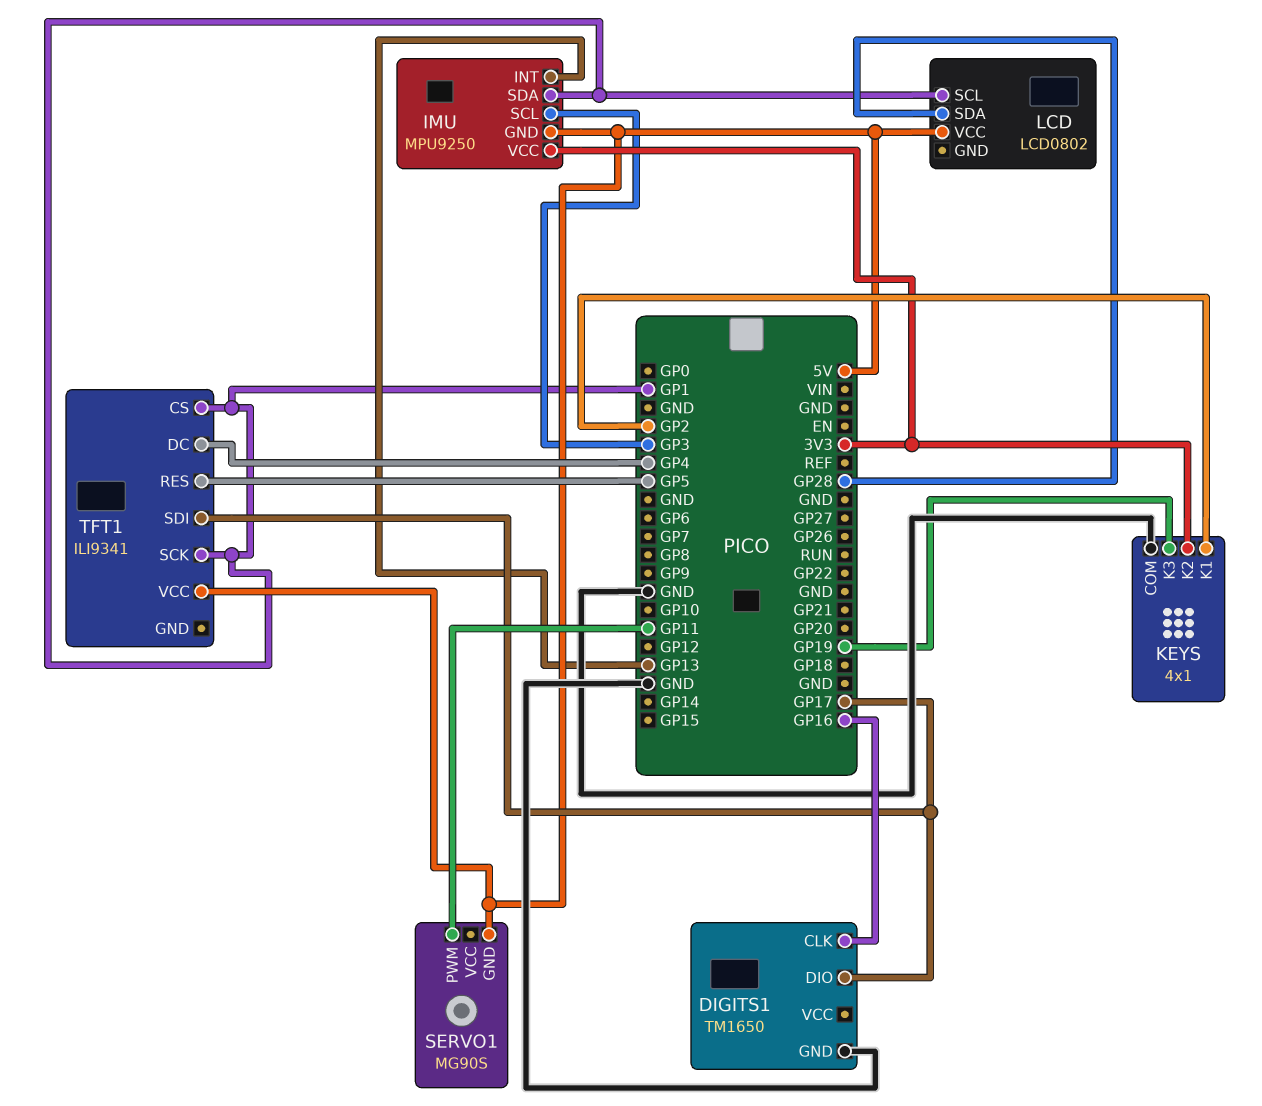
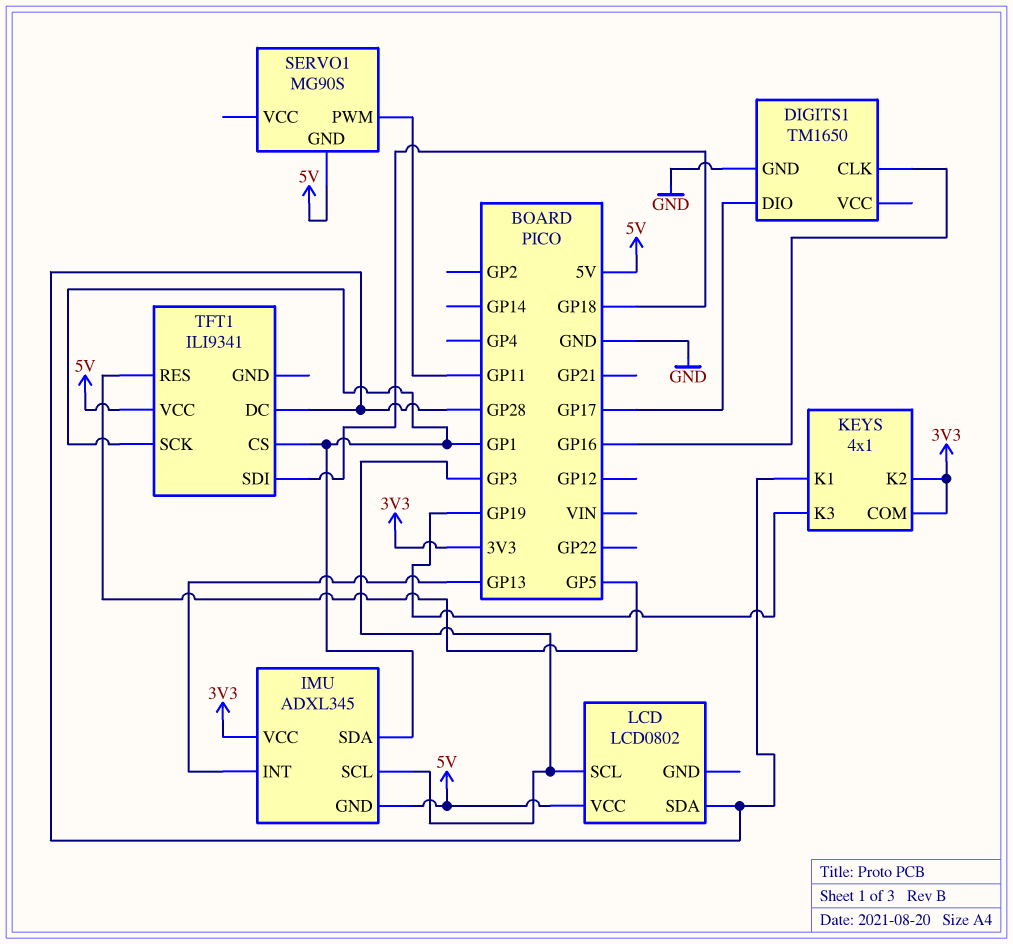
IMU: MPU9250 -> ADXL345
KEYS pin COM: GND -> 3V3
KEYS pin K1: GP2 -> GP28
LCD pin SCL: GP1 -> GP3
TFT1 pin DC: GP4 -> GP28
TFT1 pin SDI: GP17 -> GP18

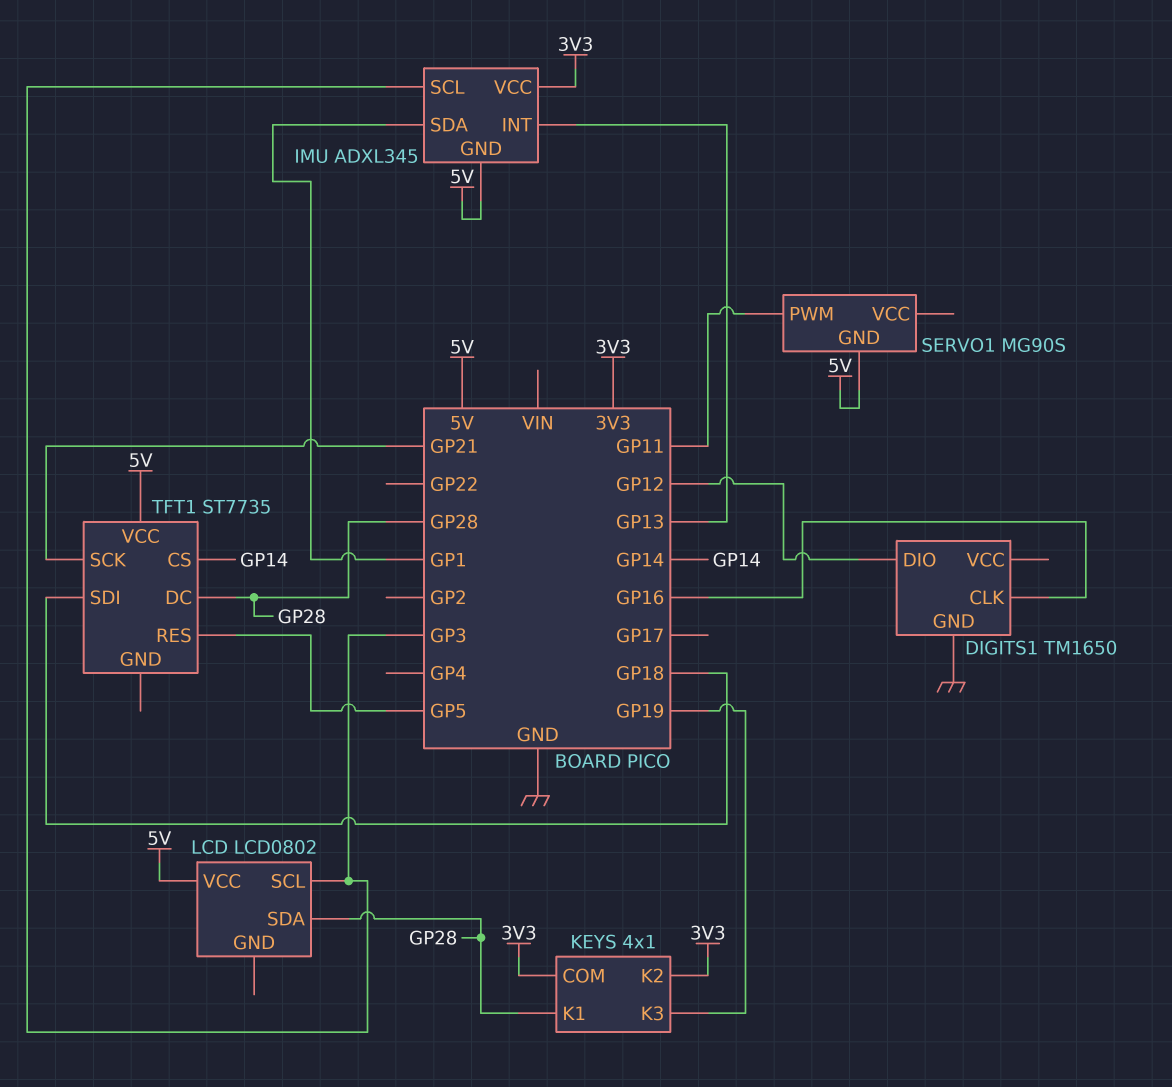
DIGITS1 pin DIO: GP17 -> GP12
TFT1: ILI9341 -> ST7735
TFT1 pin CS: GP1 -> GP14
TFT1 pin SCK: GP1 -> GP21

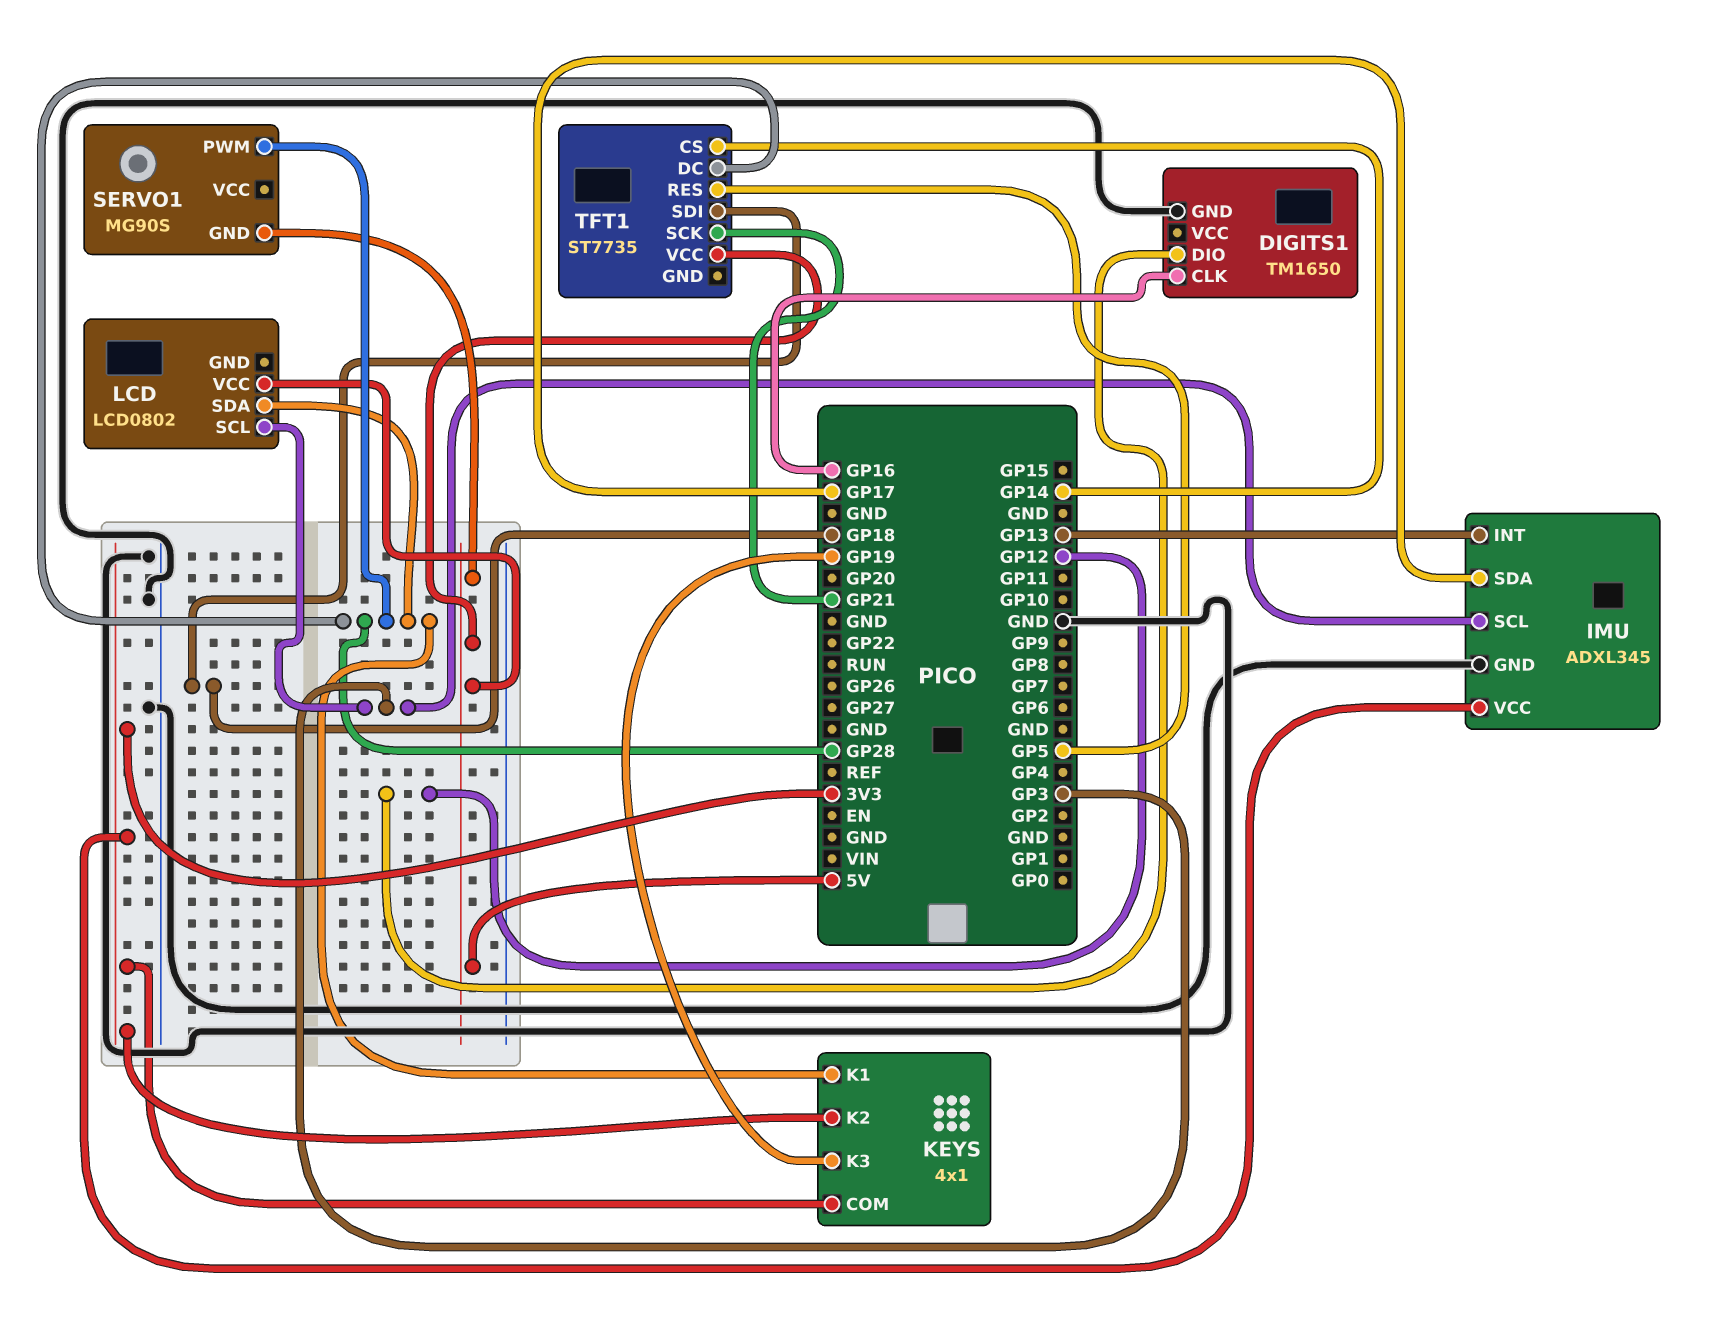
IMU pin GND: 5V -> GND
IMU pin SDA: GP1 -> GP17
SERVO1 pin PWM: GP11 -> GP28

